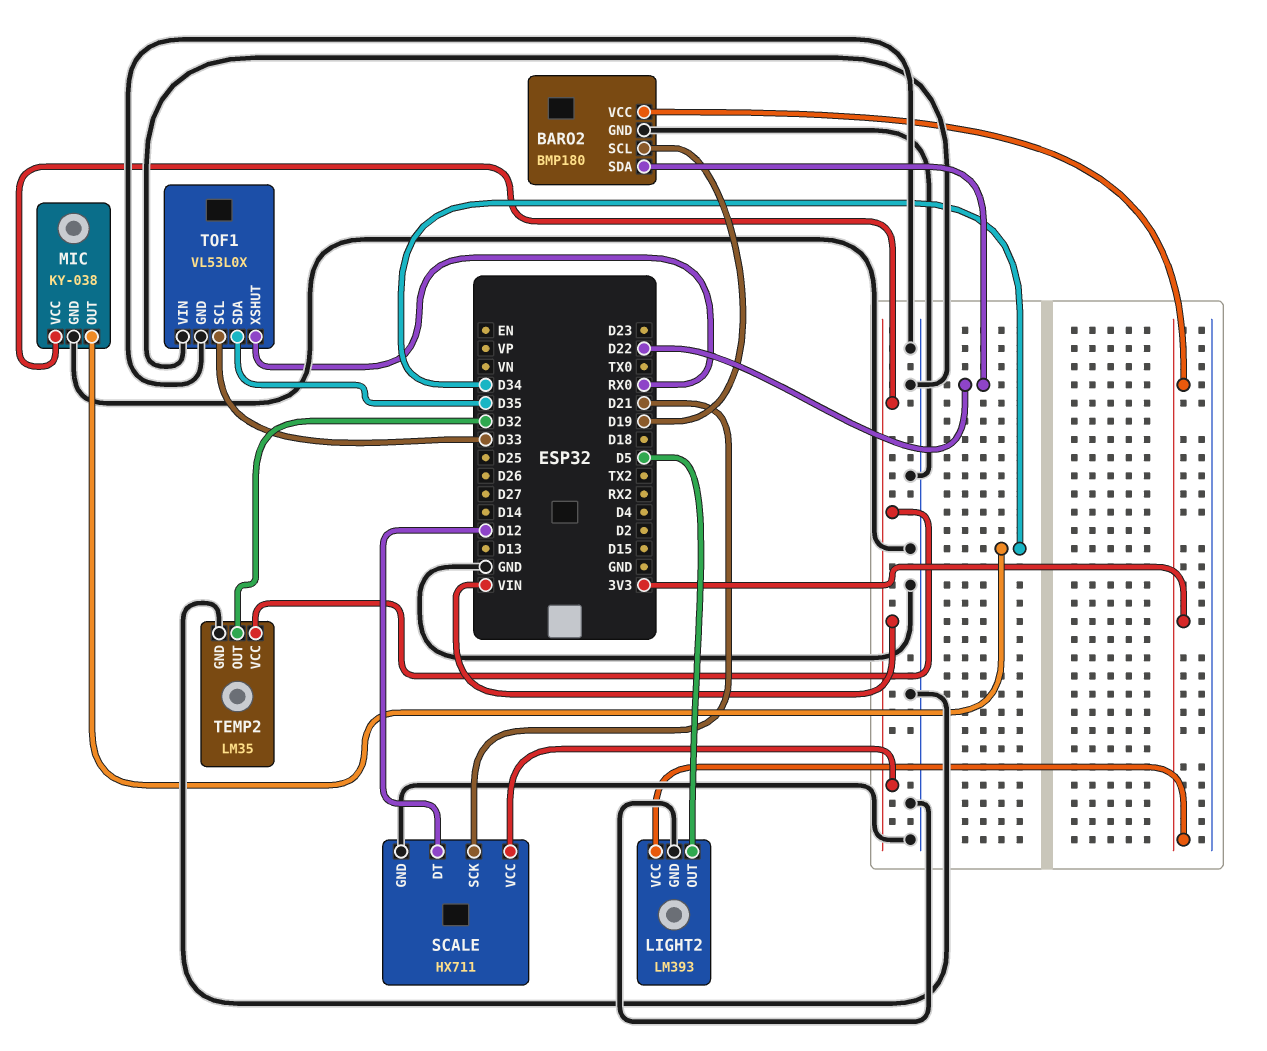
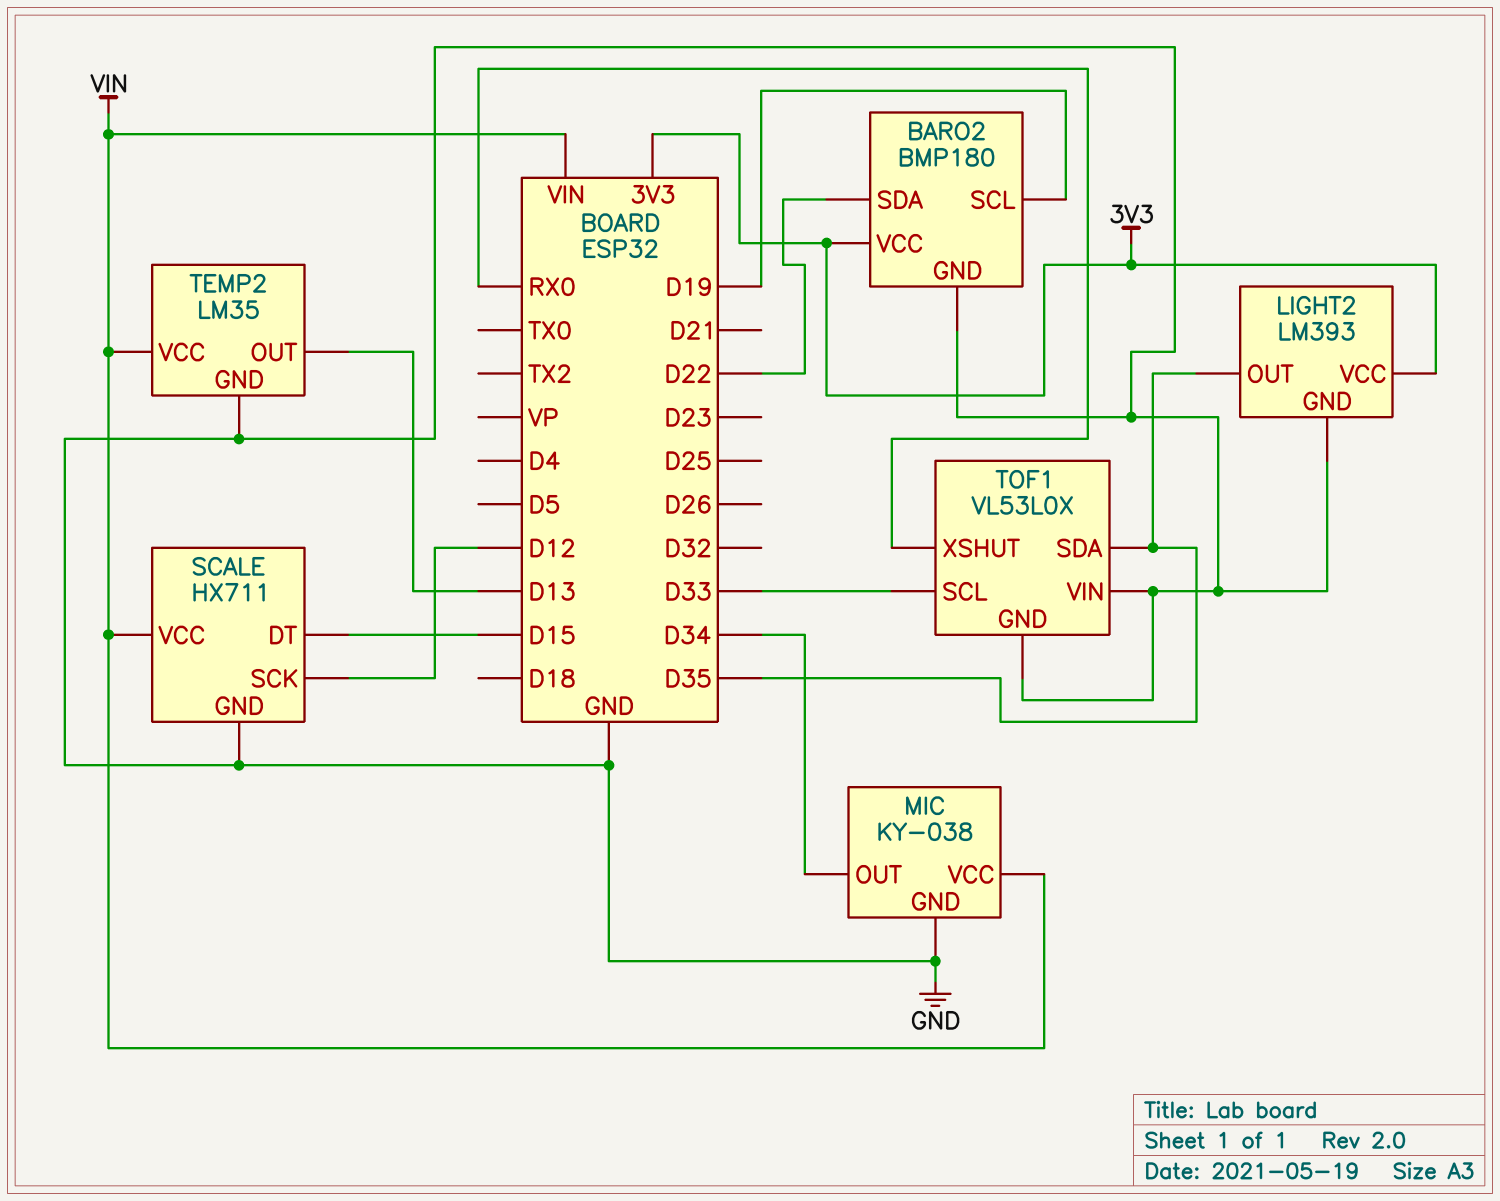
LIGHT2 pin OUT: D5 -> D35
SCALE pin DT: D12 -> D15
SCALE pin SCK: D21 -> D12
TEMP2 pin OUT: D32 -> D13

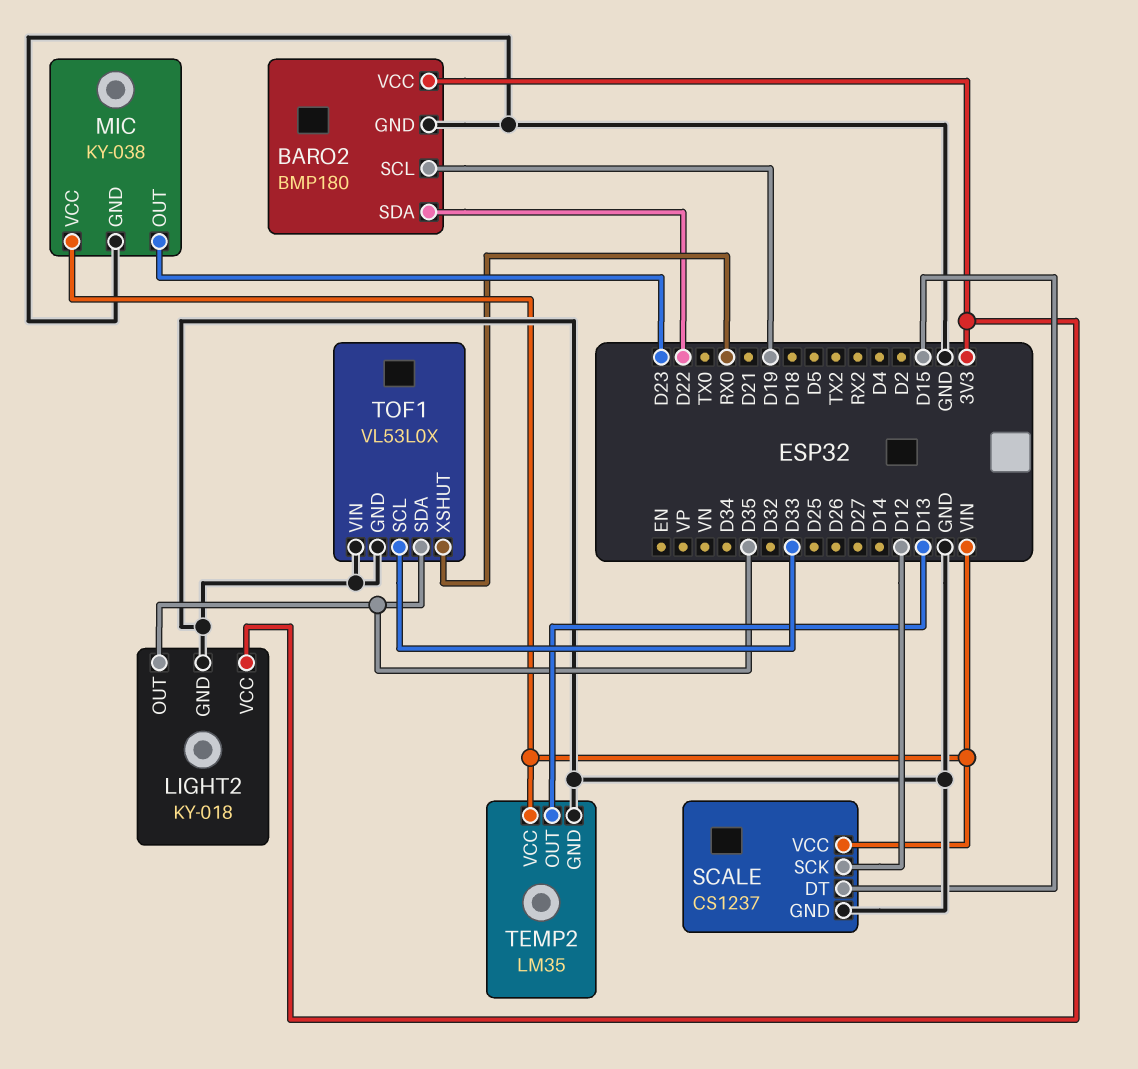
LIGHT2: LM393 -> KY-018
MIC pin OUT: D34 -> D23
SCALE: HX711 -> CS1237

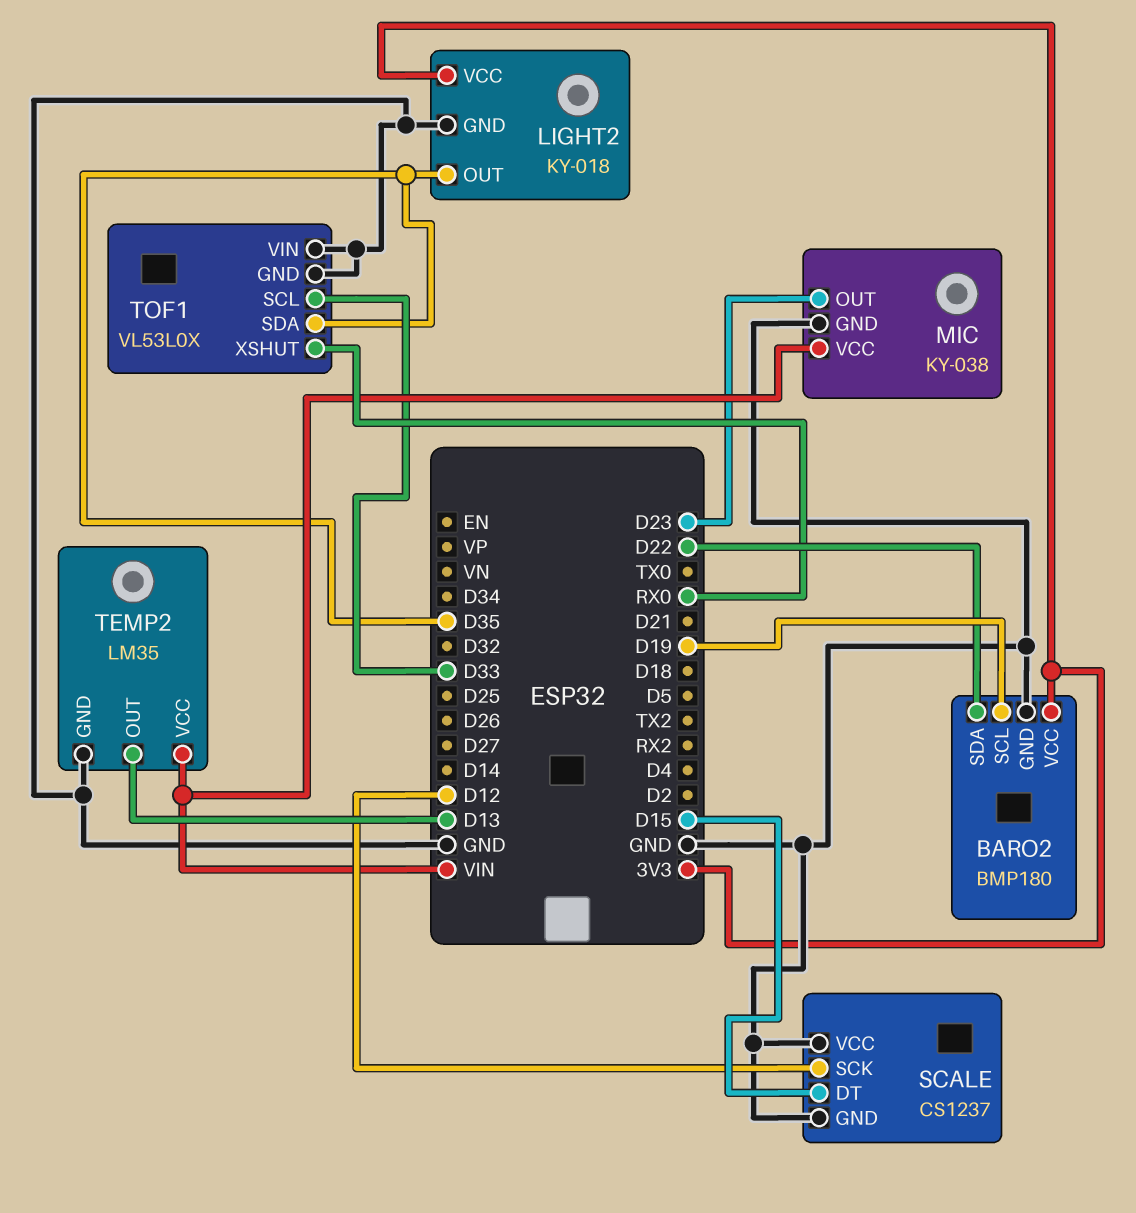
SCALE pin VCC: VIN -> GND

